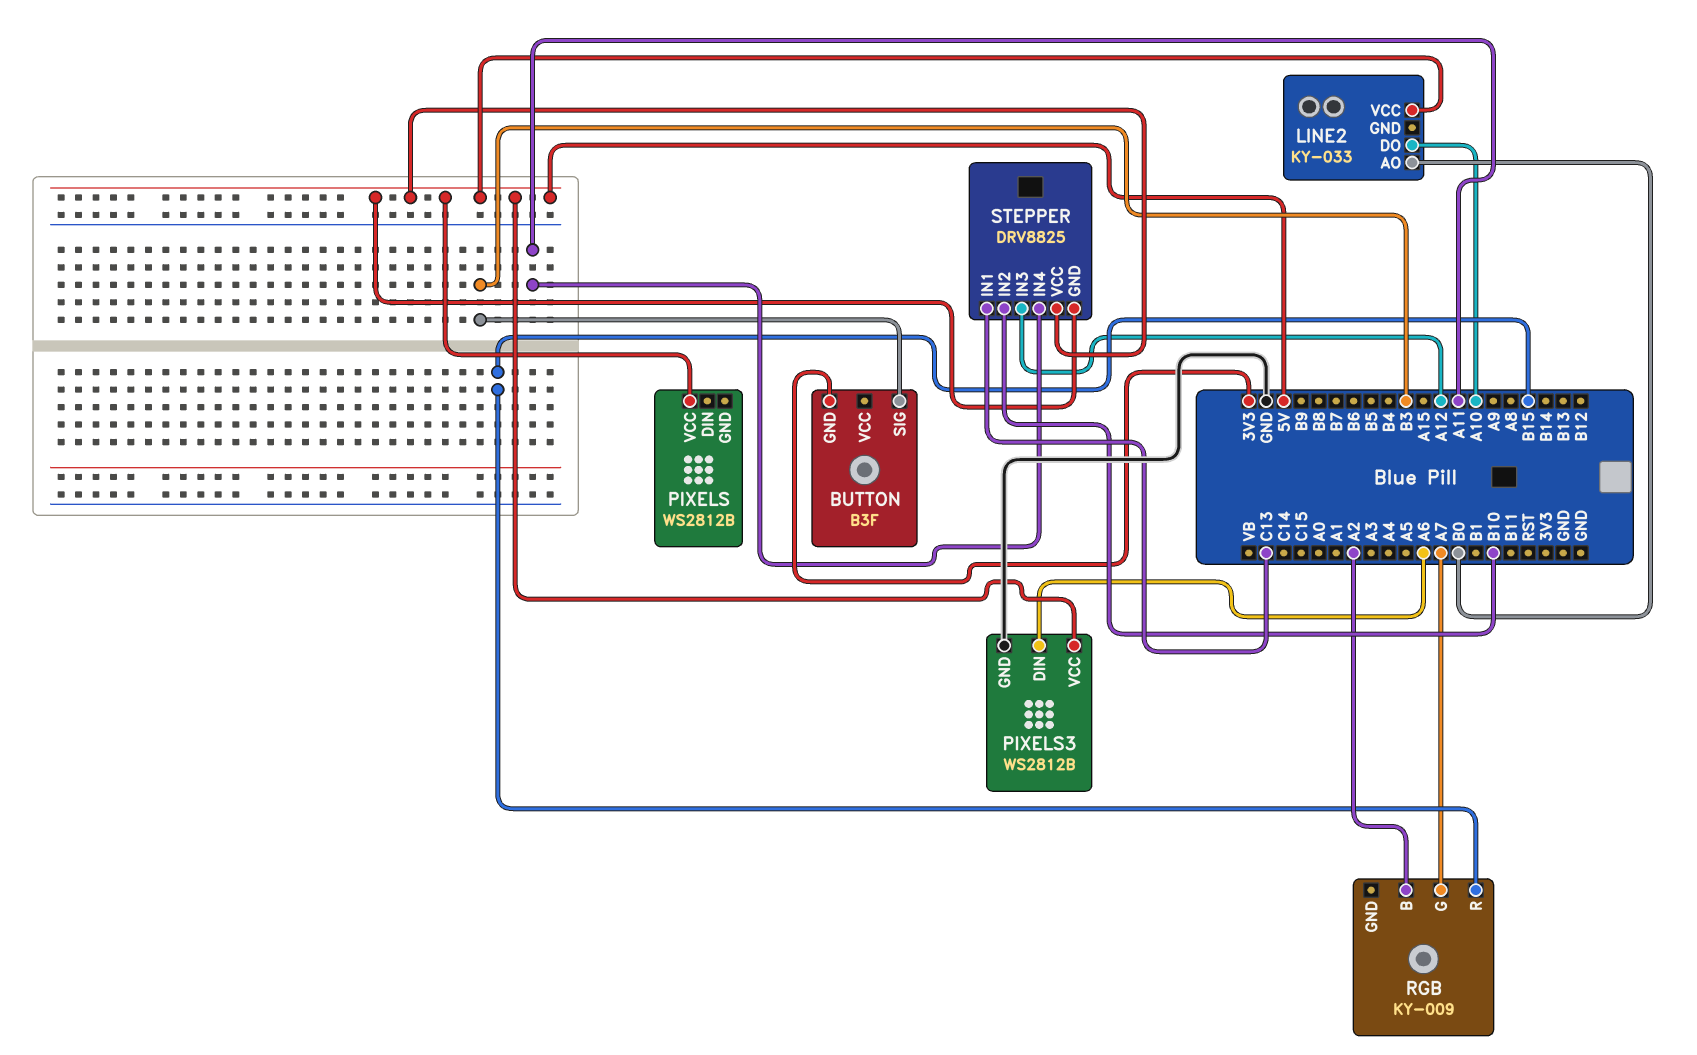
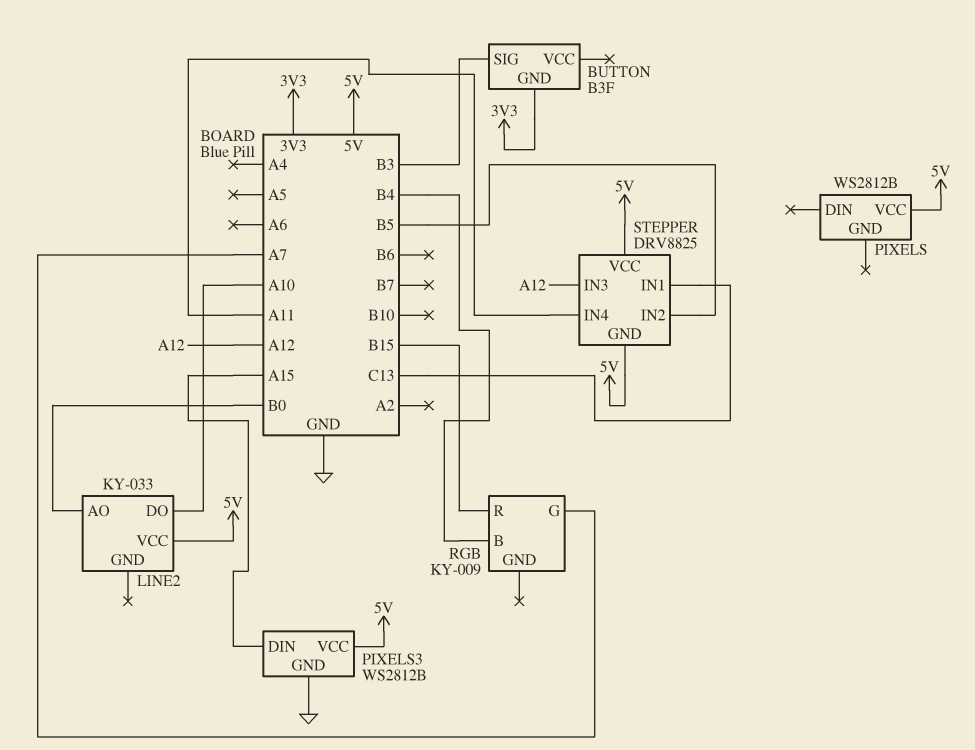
PIXELS3 pin DIN: A6 -> A15
RGB pin B: A2 -> B4
STEPPER pin IN2: B10 -> B5

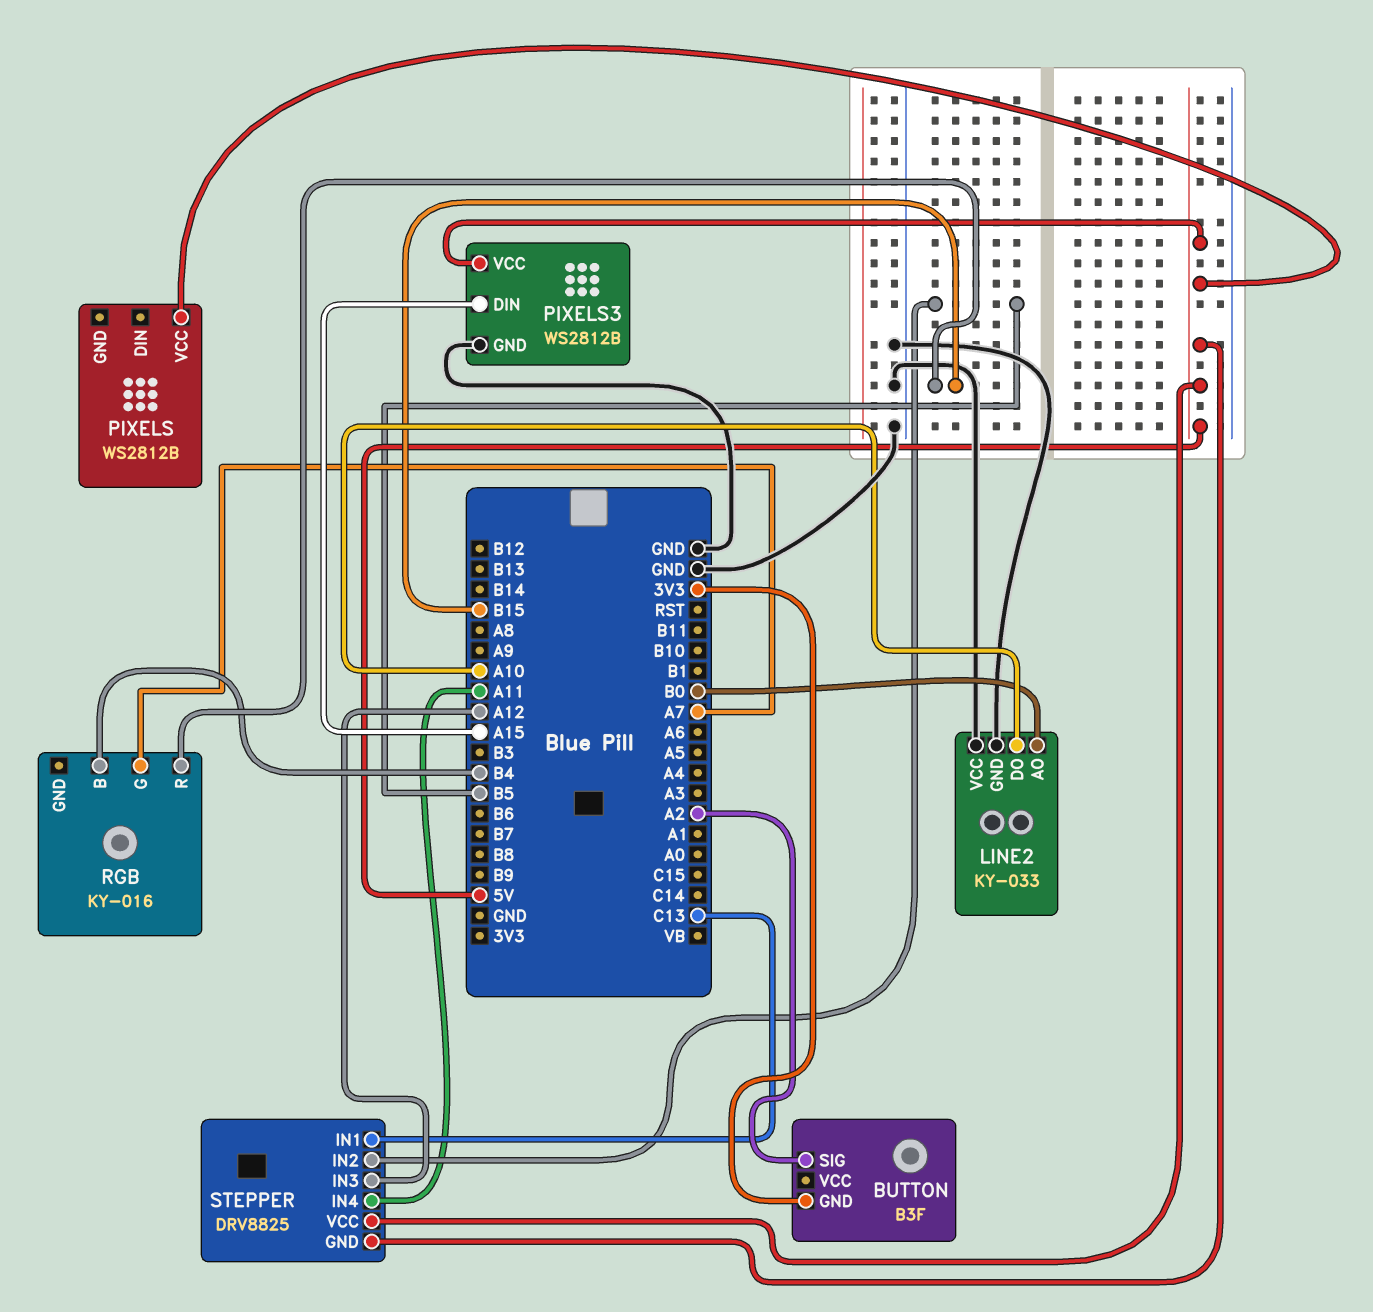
BUTTON pin SIG: B3 -> A2
LINE2 pin GND: none -> GND
LINE2 pin VCC: 5V -> GND
RGB: KY-009 -> KY-016

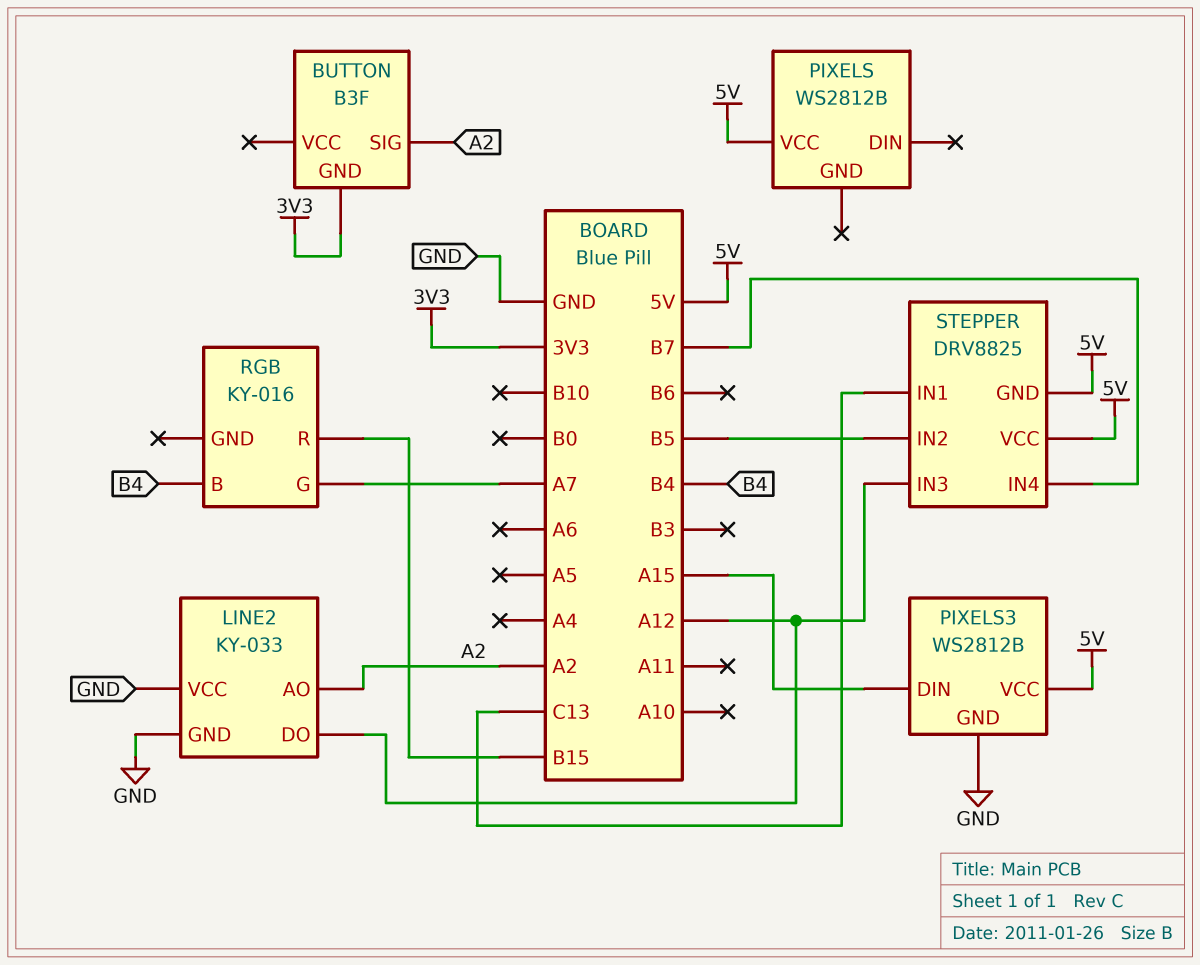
LINE2 pin AO: B0 -> A2
LINE2 pin DO: A10 -> A12
STEPPER pin IN4: A11 -> B7

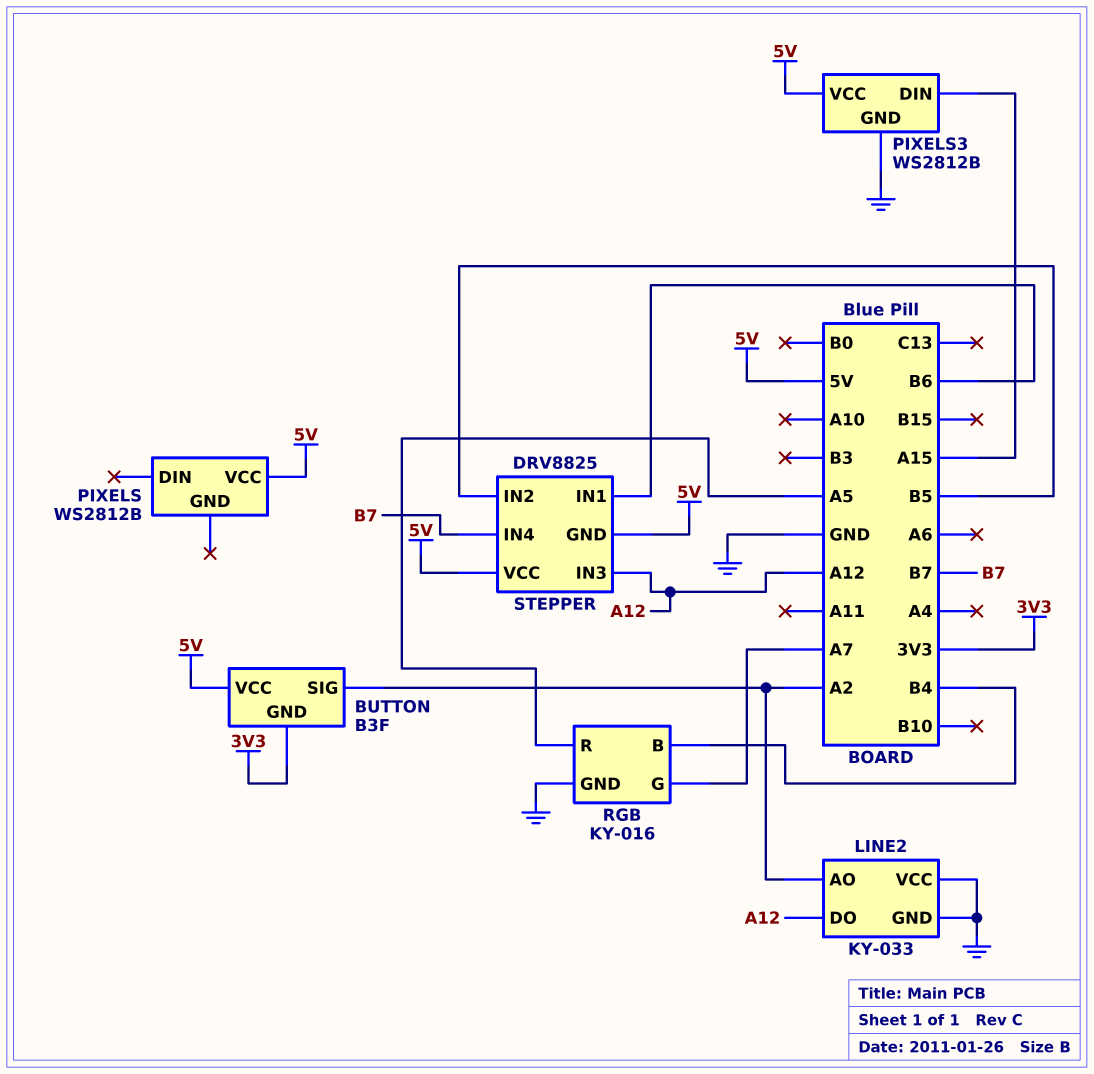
BUTTON pin VCC: none -> 5V
RGB pin GND: none -> GND
RGB pin R: B15 -> A5
STEPPER pin IN1: C13 -> B6

